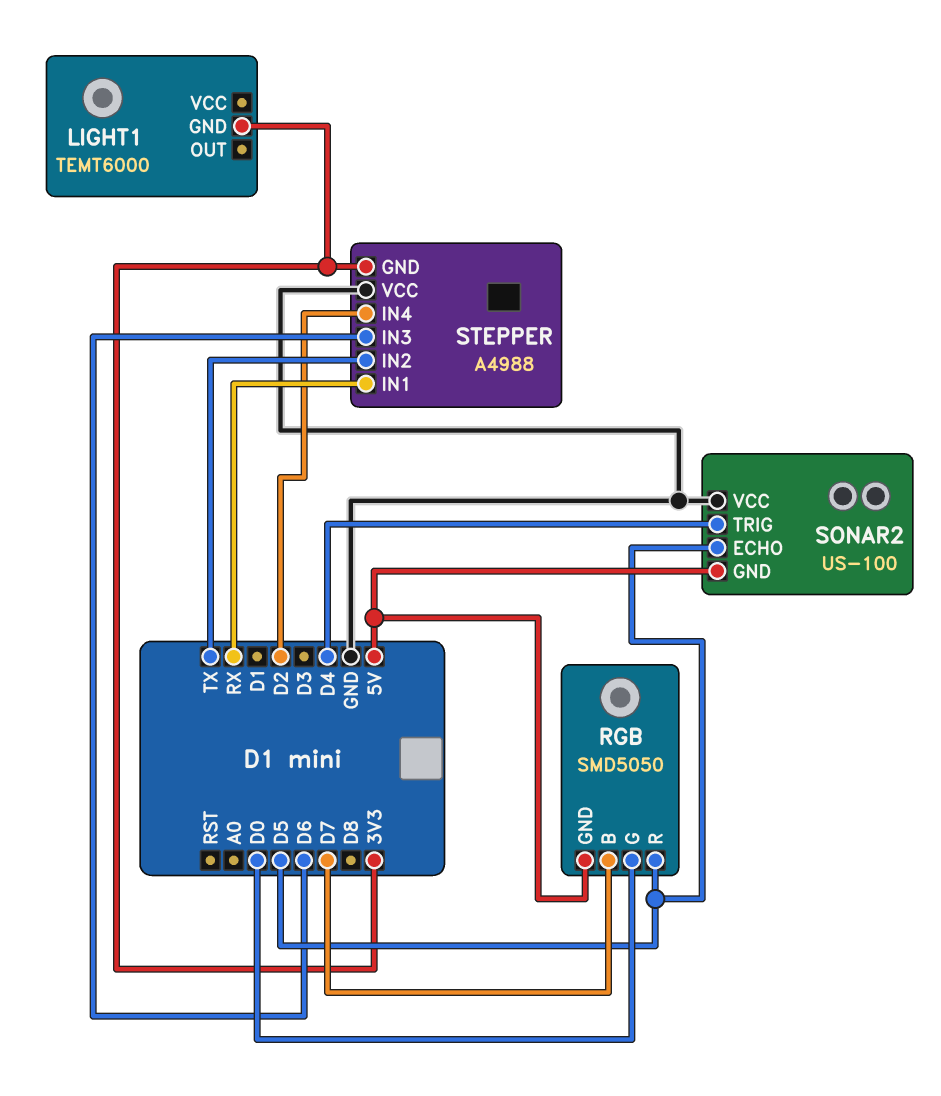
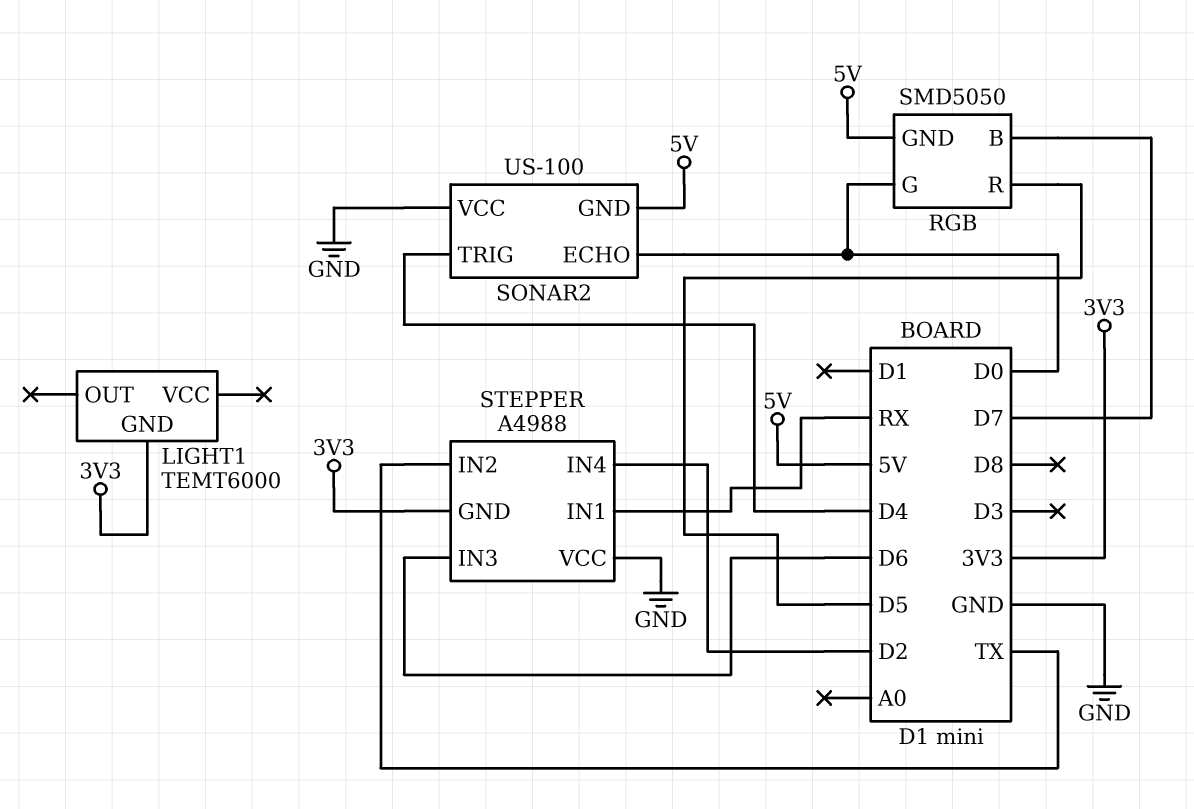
SONAR2 pin ECHO: D5 -> D0

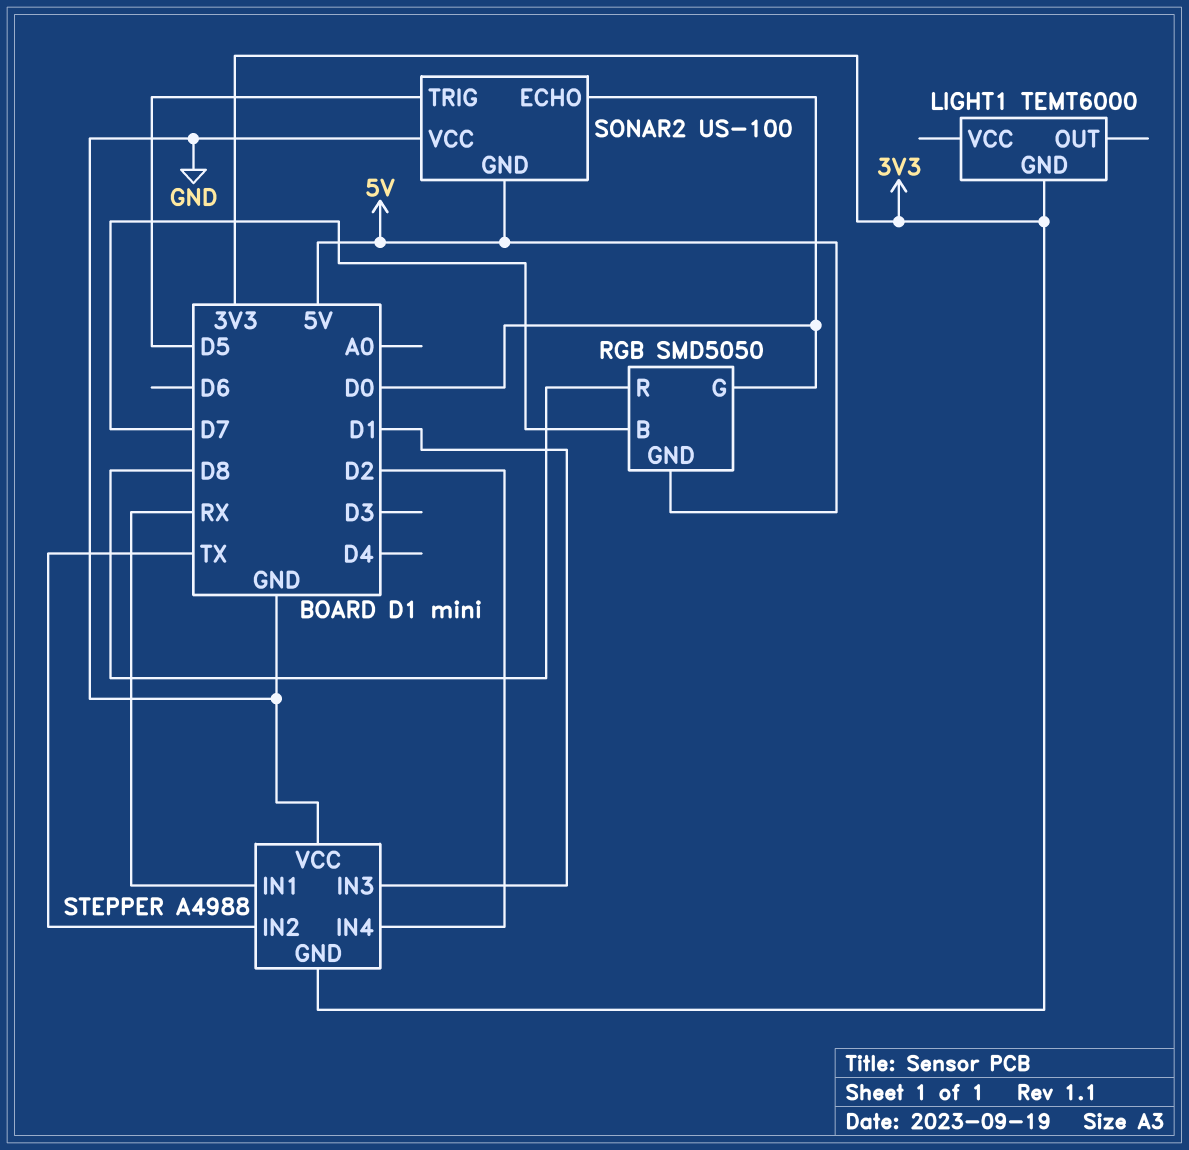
RGB pin R: D5 -> D8
SONAR2 pin TRIG: D4 -> D5
STEPPER pin IN3: D6 -> D1

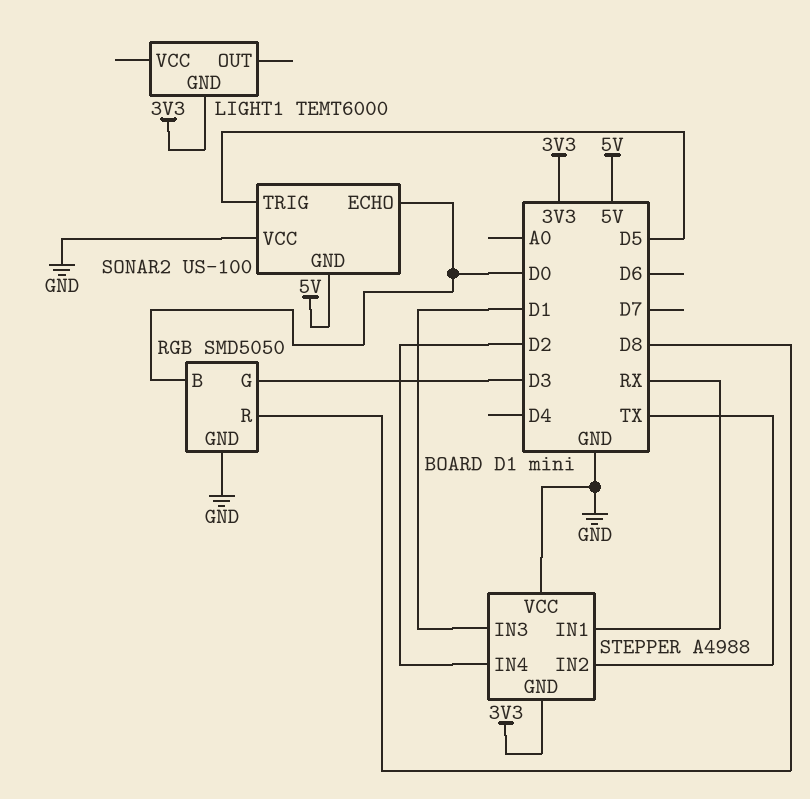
RGB pin B: D7 -> D0
RGB pin G: D0 -> D3
RGB pin GND: 5V -> GND

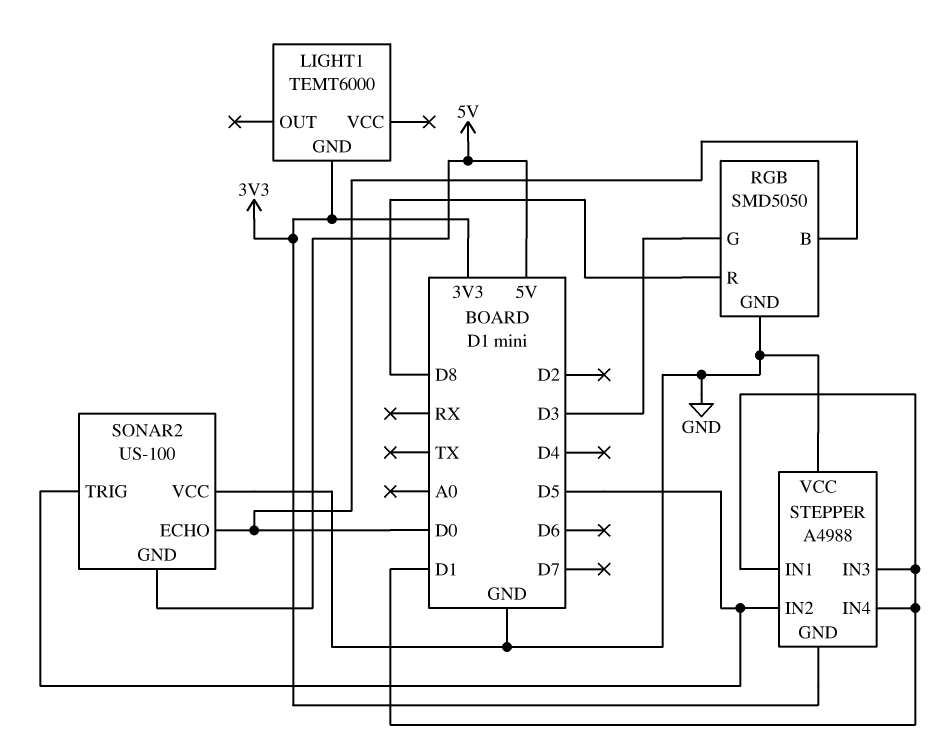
STEPPER pin IN1: RX -> D1
STEPPER pin IN2: TX -> D5
STEPPER pin IN4: D2 -> D1

